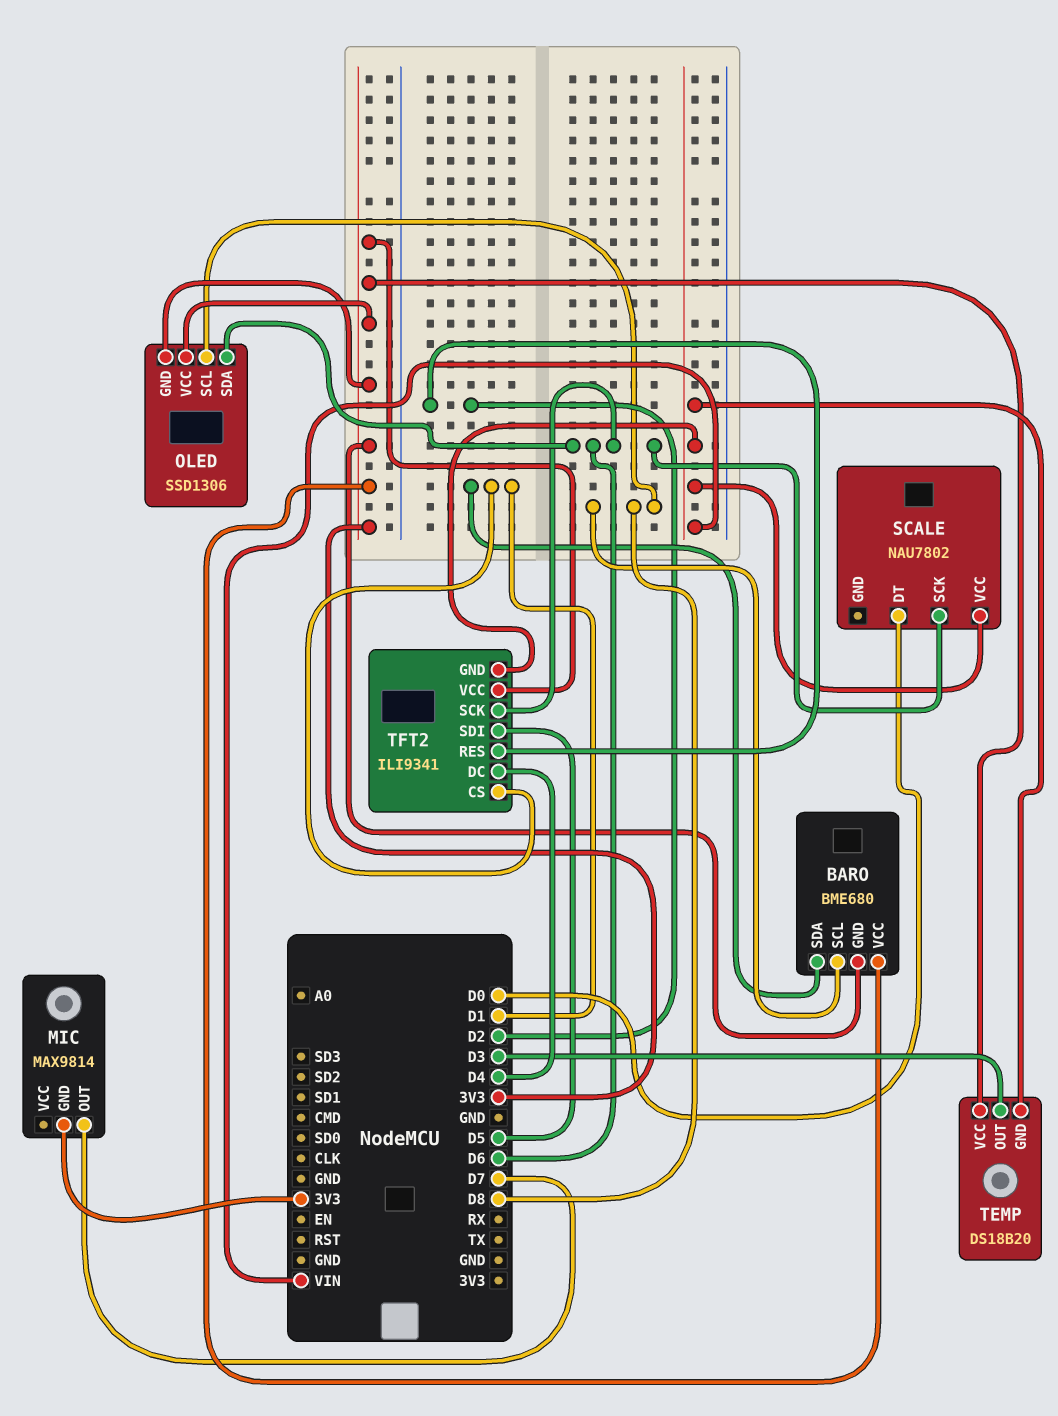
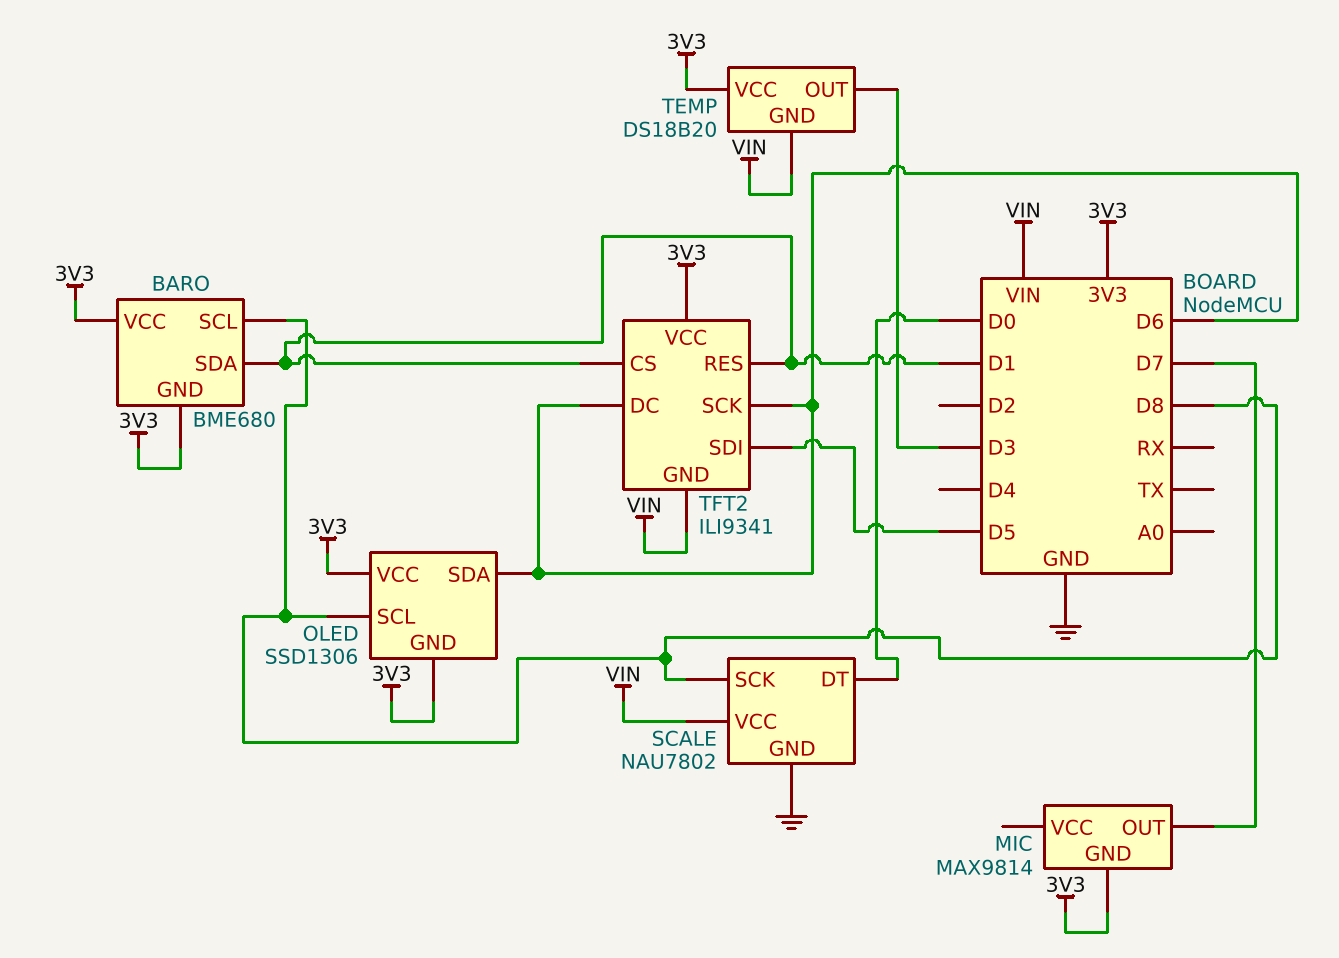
SCALE pin GND: none -> GND
SCALE pin SCK: D6 -> D8
TFT2 pin DC: D4 -> D6
TFT2 pin RES: D2 -> D1

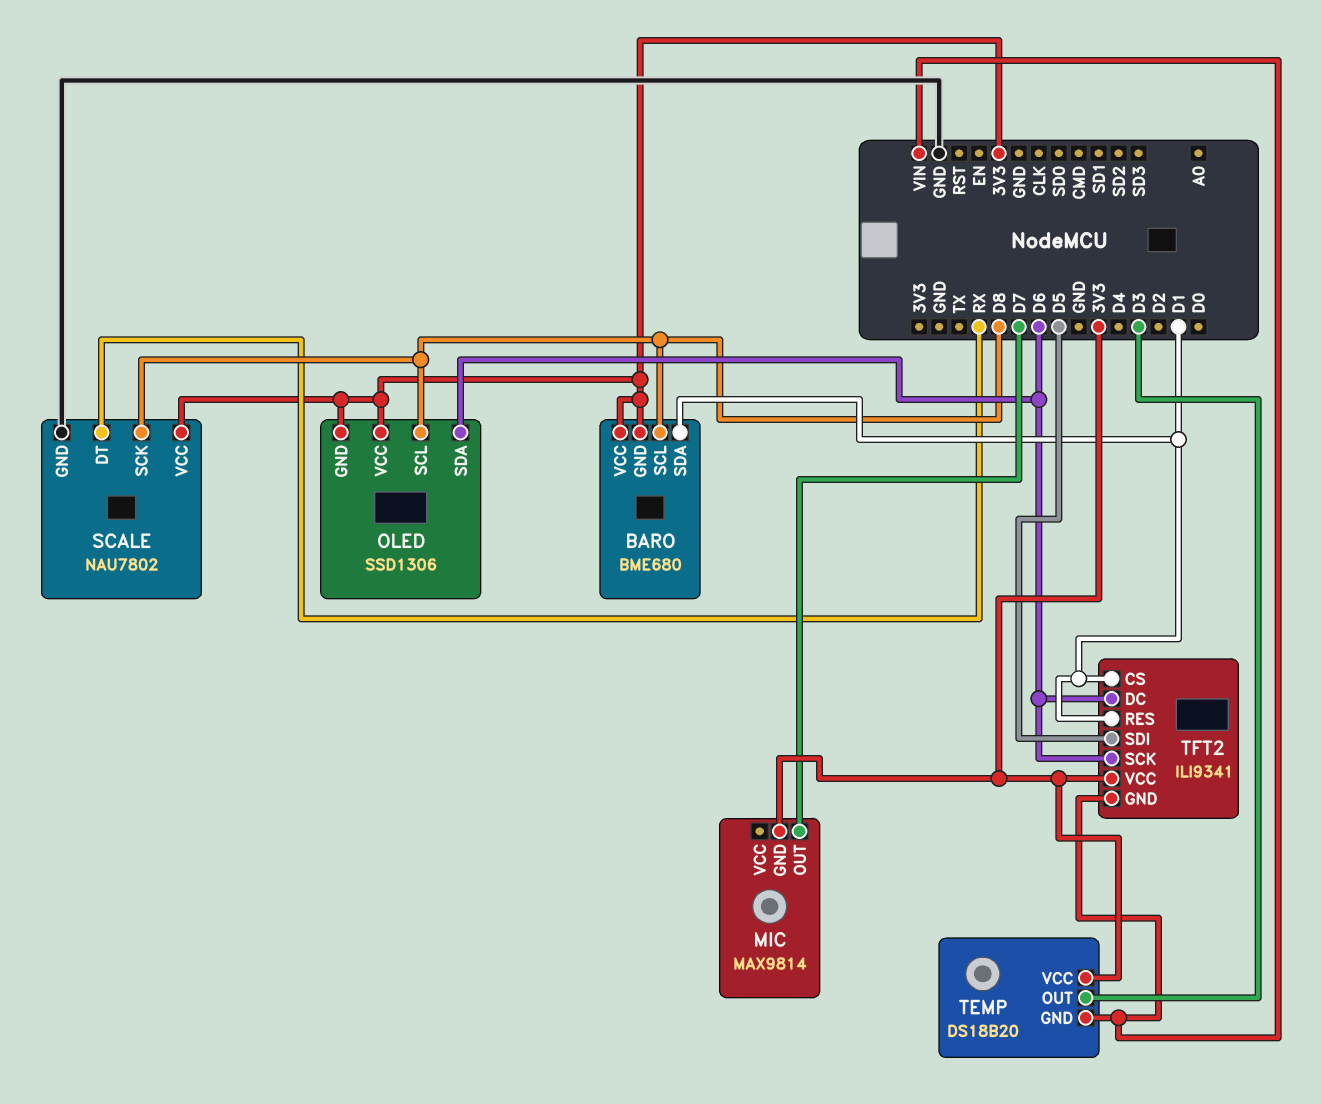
SCALE pin DT: D0 -> RX
SCALE pin VCC: VIN -> 3V3

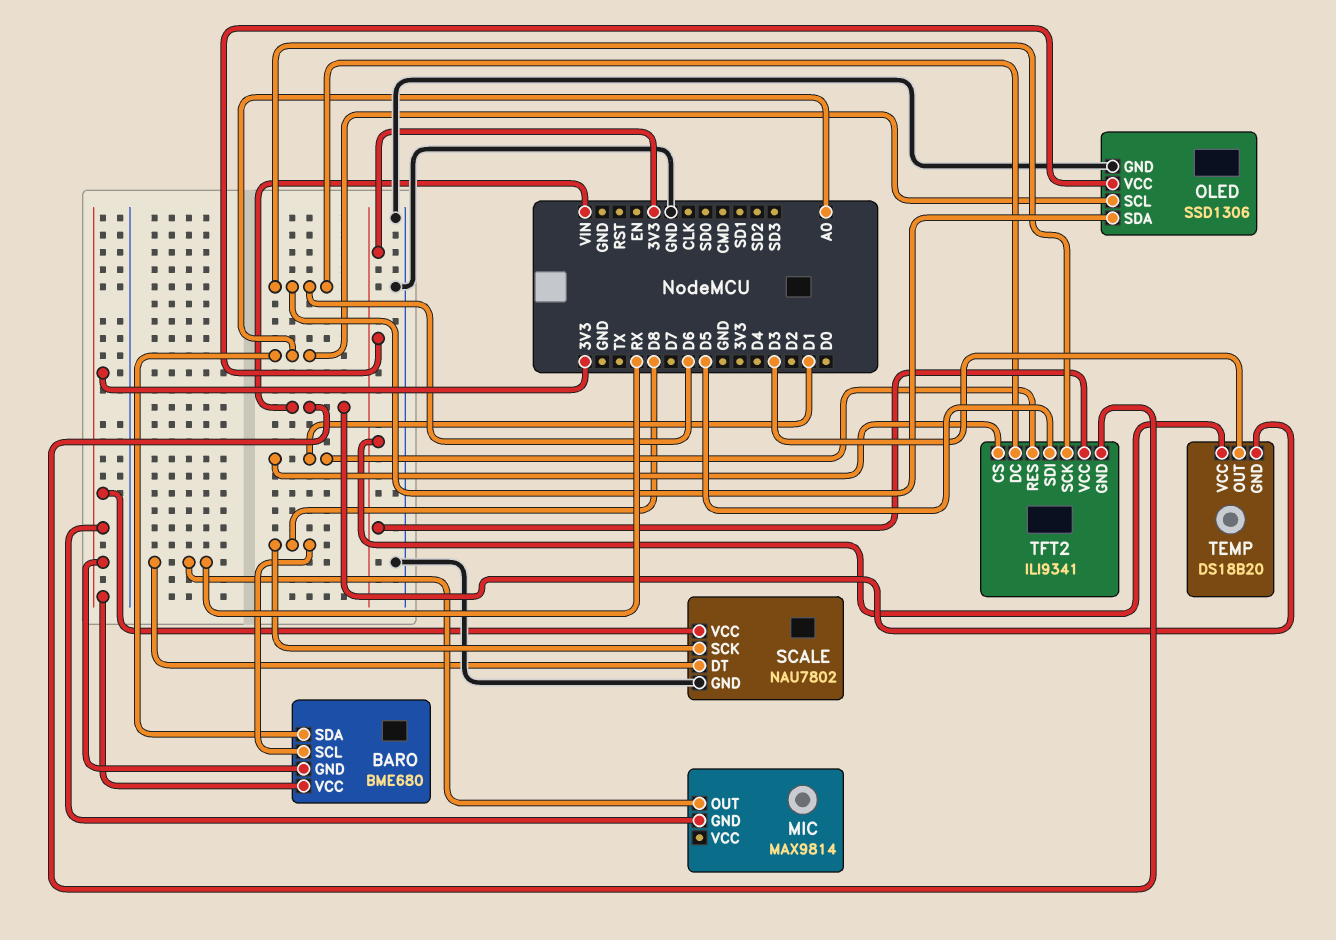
BARO pin SDA: D1 -> A0
MIC pin OUT: D7 -> RX
OLED pin GND: 3V3 -> GND
OLED pin SCL: D8 -> A0

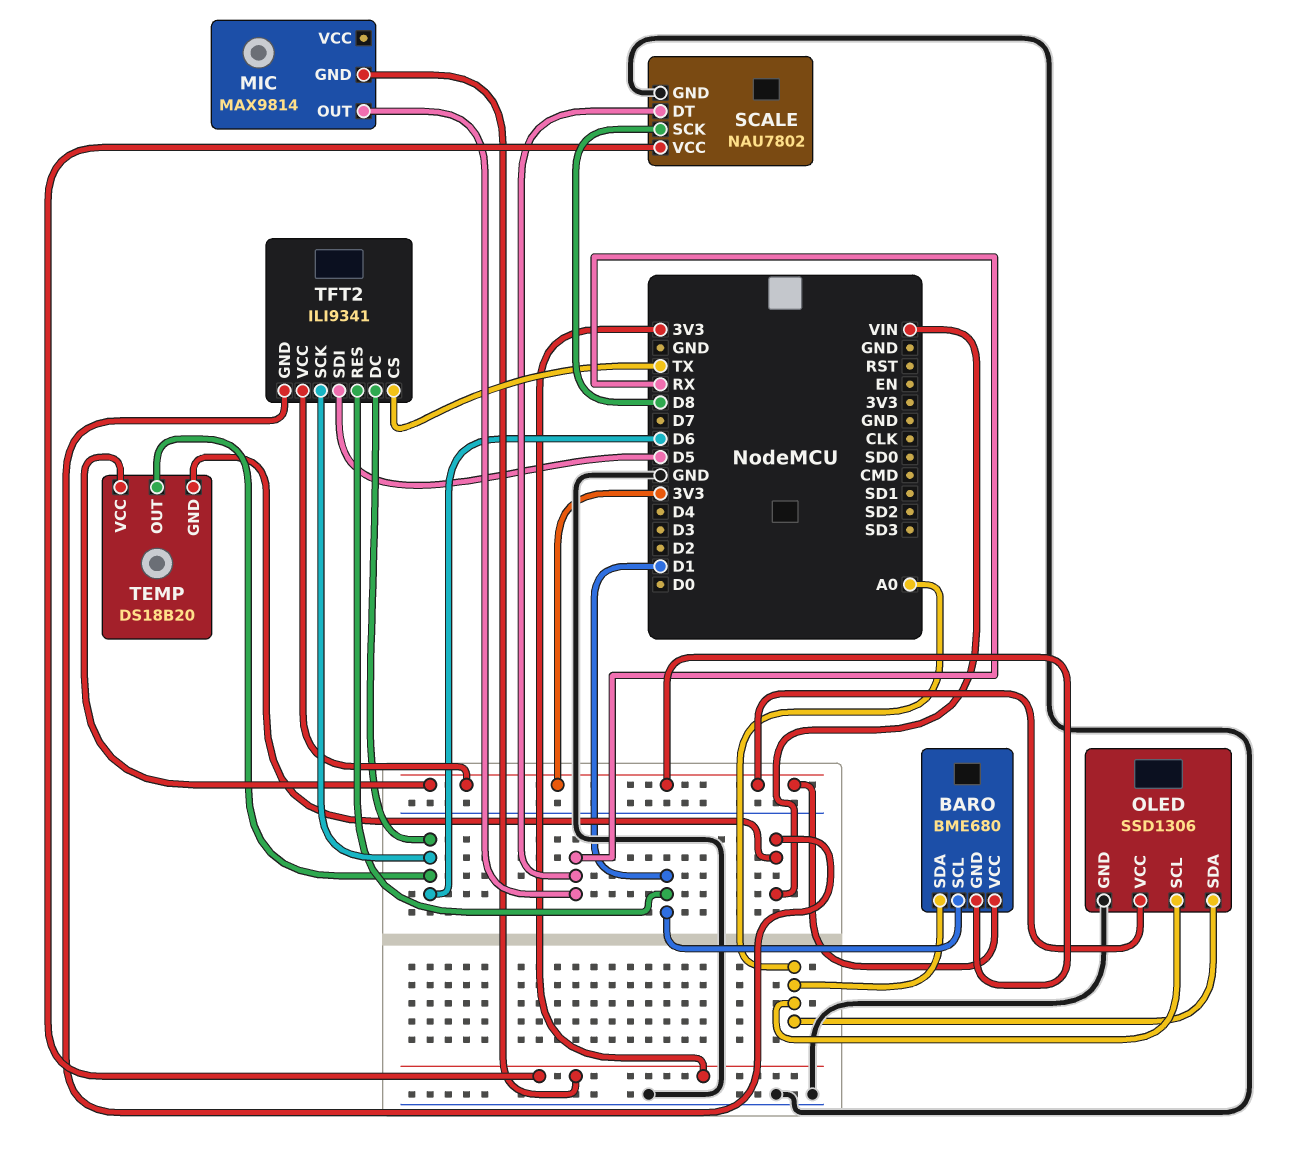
BARO pin SCL: D8 -> D1
OLED pin SDA: D6 -> A0
TEMP pin OUT: D3 -> D6
TFT2 pin CS: D1 -> TX

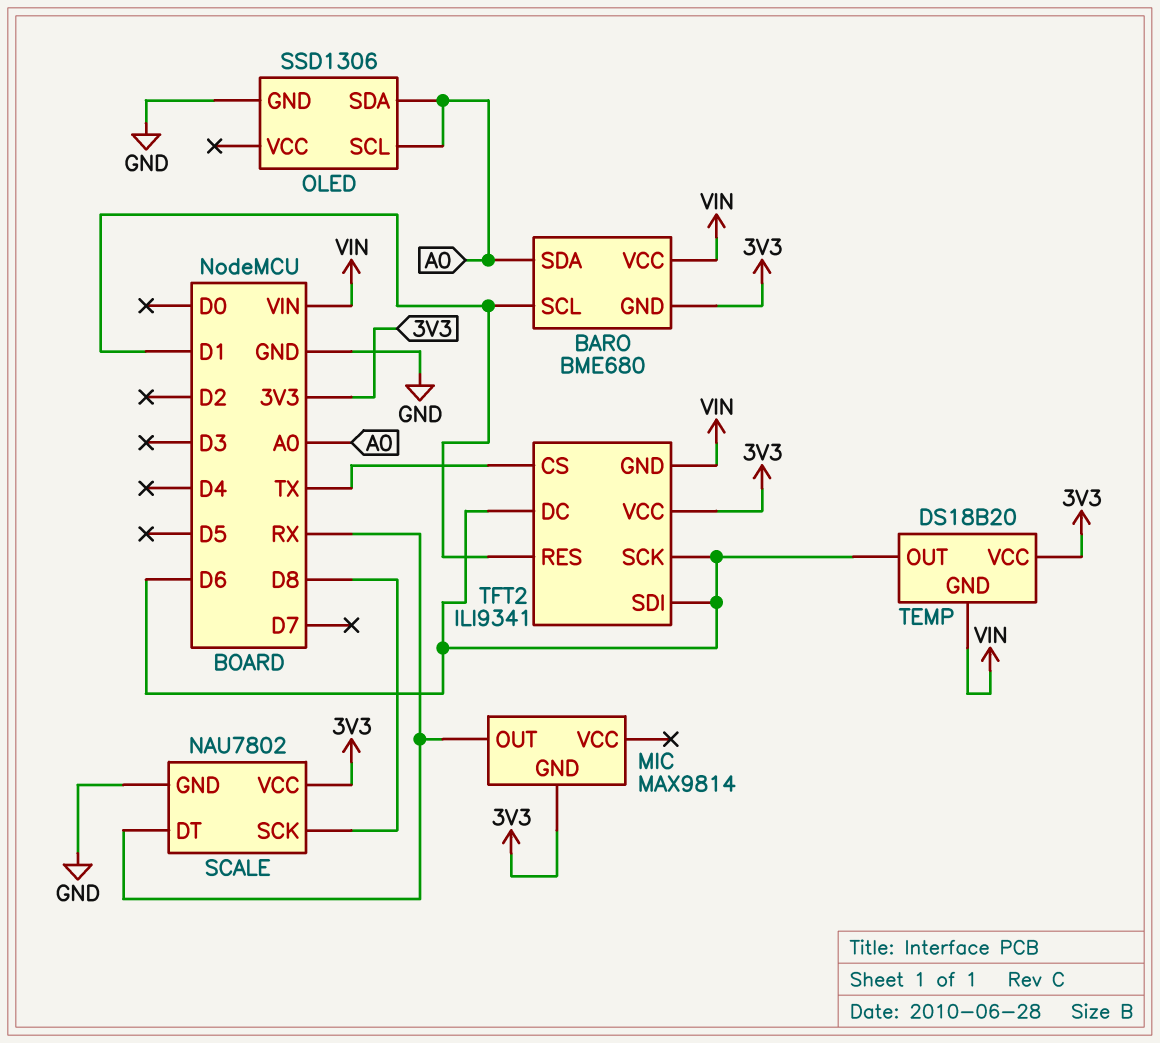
BARO pin VCC: 3V3 -> VIN
OLED pin VCC: 3V3 -> none
TFT2 pin SDI: D5 -> D6

